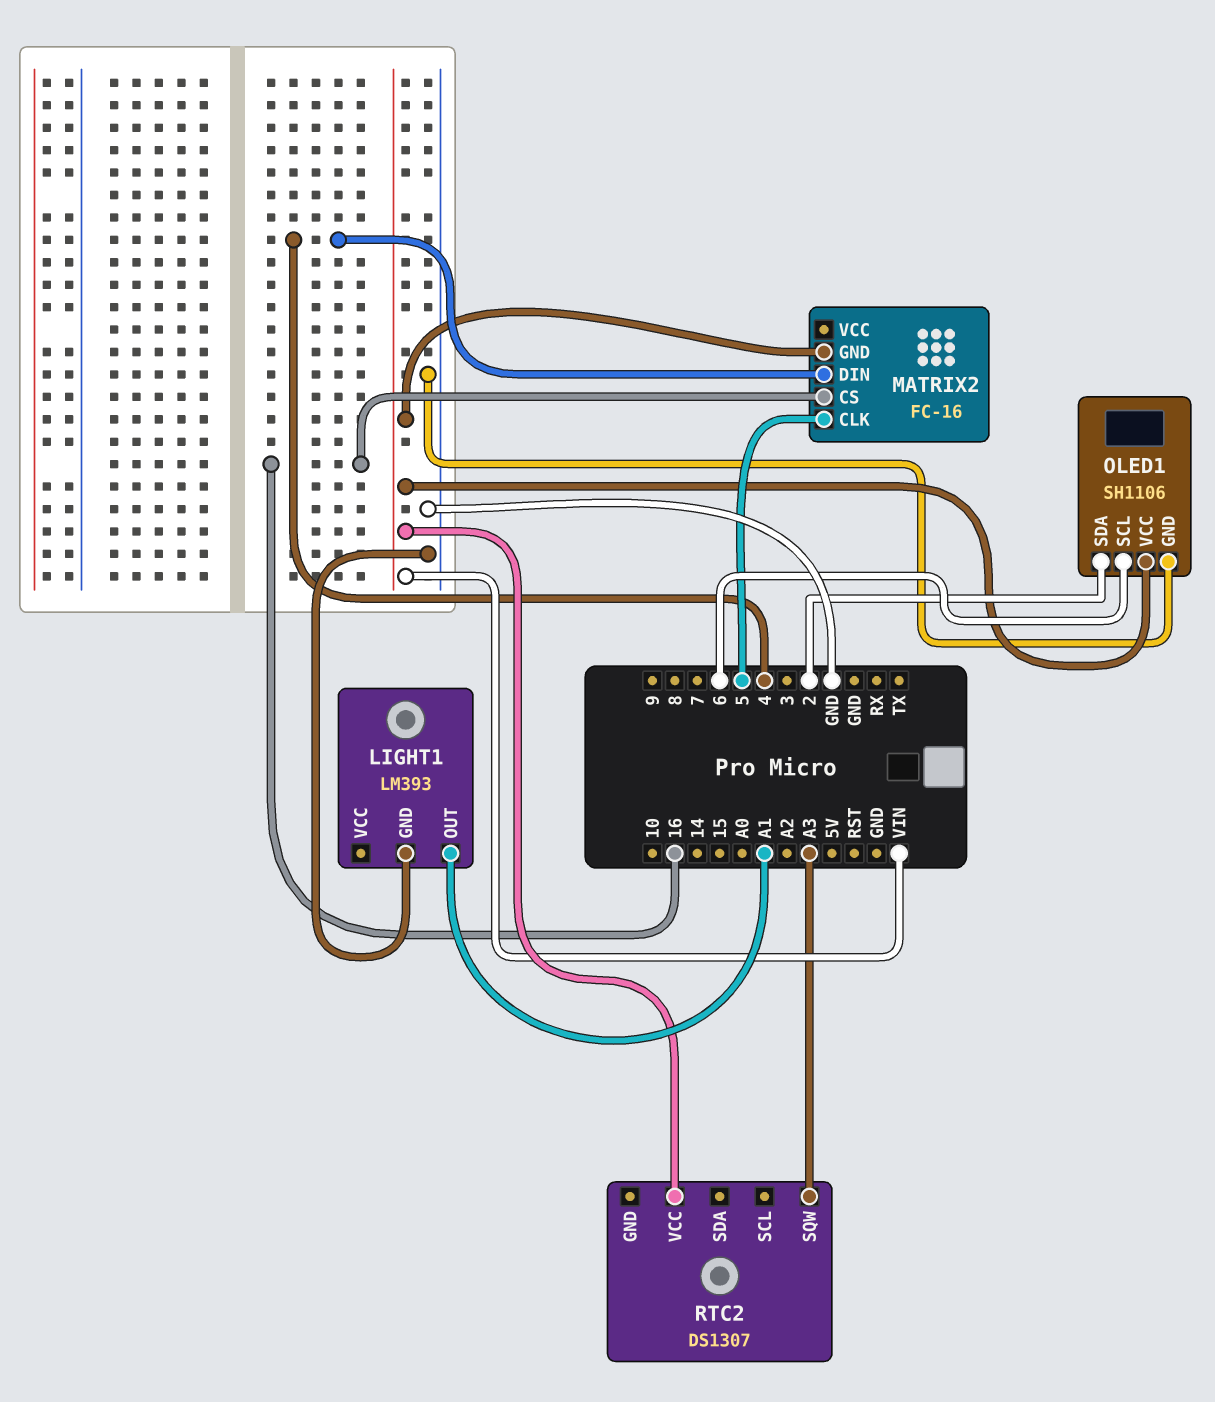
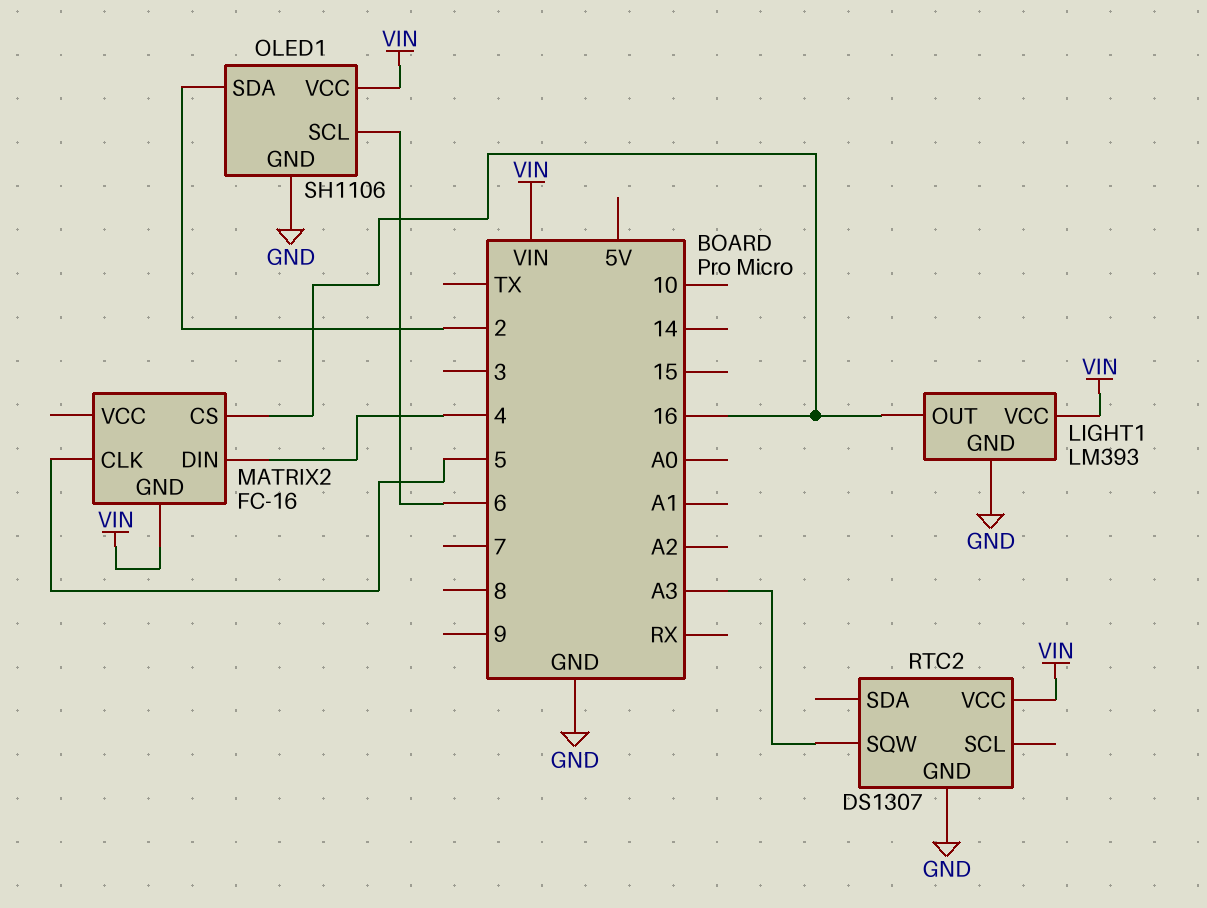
LIGHT1 pin OUT: A1 -> 16
LIGHT1 pin VCC: none -> VIN
RTC2 pin GND: none -> GND

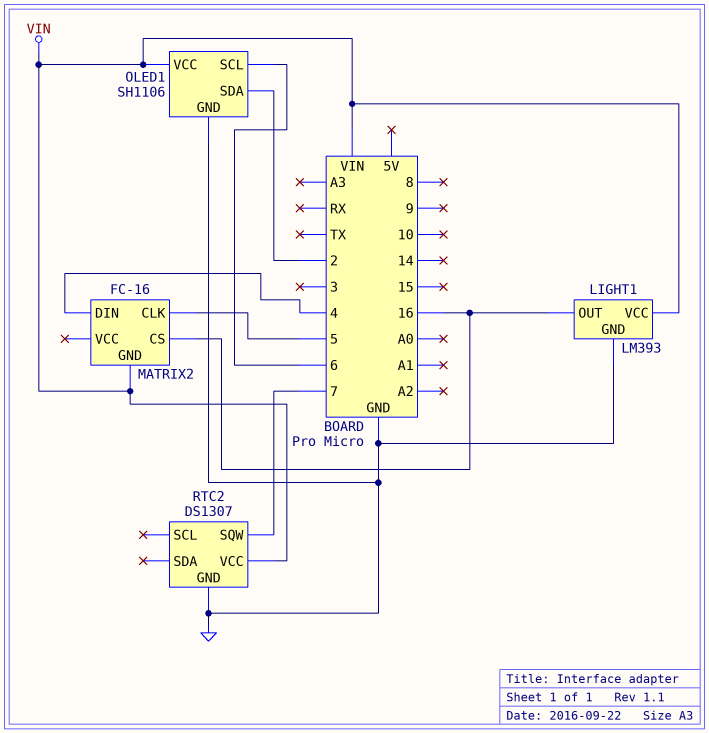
RTC2 pin SQW: A3 -> 7

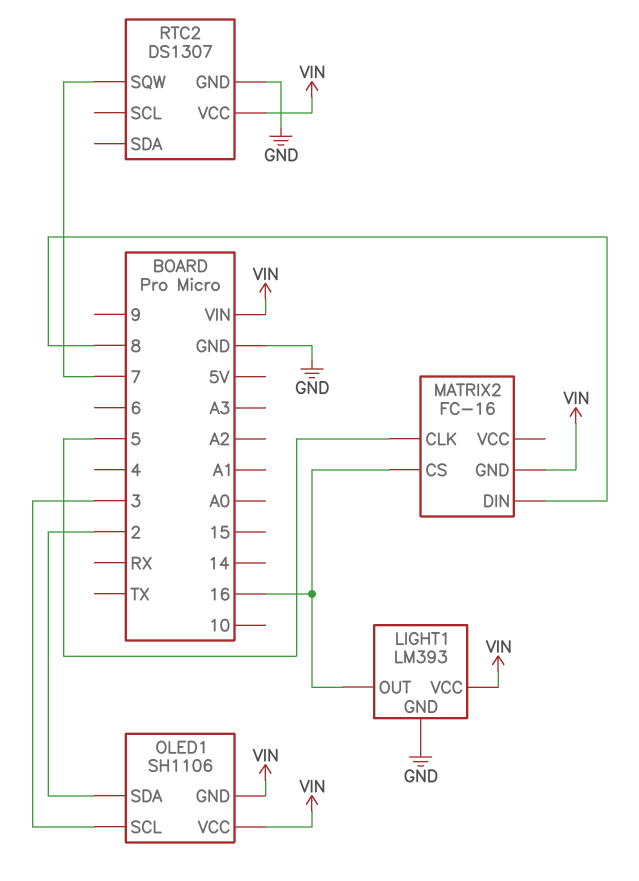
MATRIX2 pin DIN: 4 -> 8
OLED1 pin GND: GND -> VIN
OLED1 pin SCL: 6 -> 3

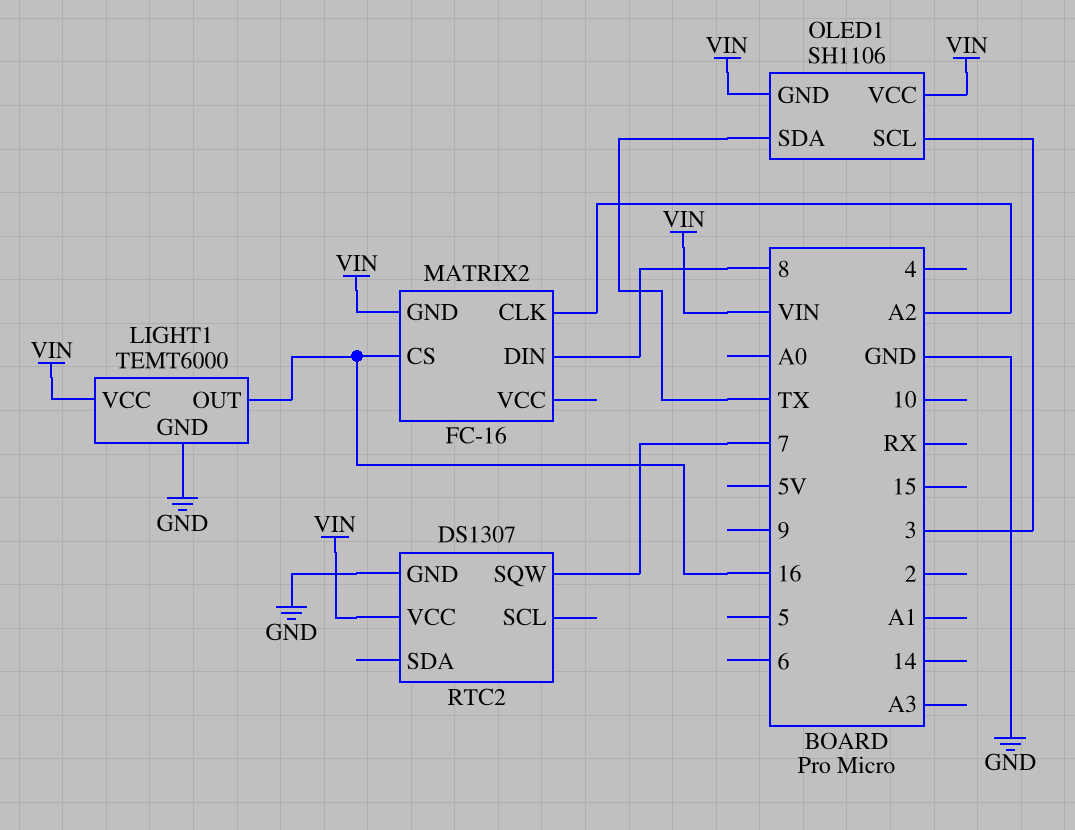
LIGHT1: LM393 -> TEMT6000
MATRIX2 pin CLK: 5 -> A2
OLED1 pin SDA: 2 -> TX

